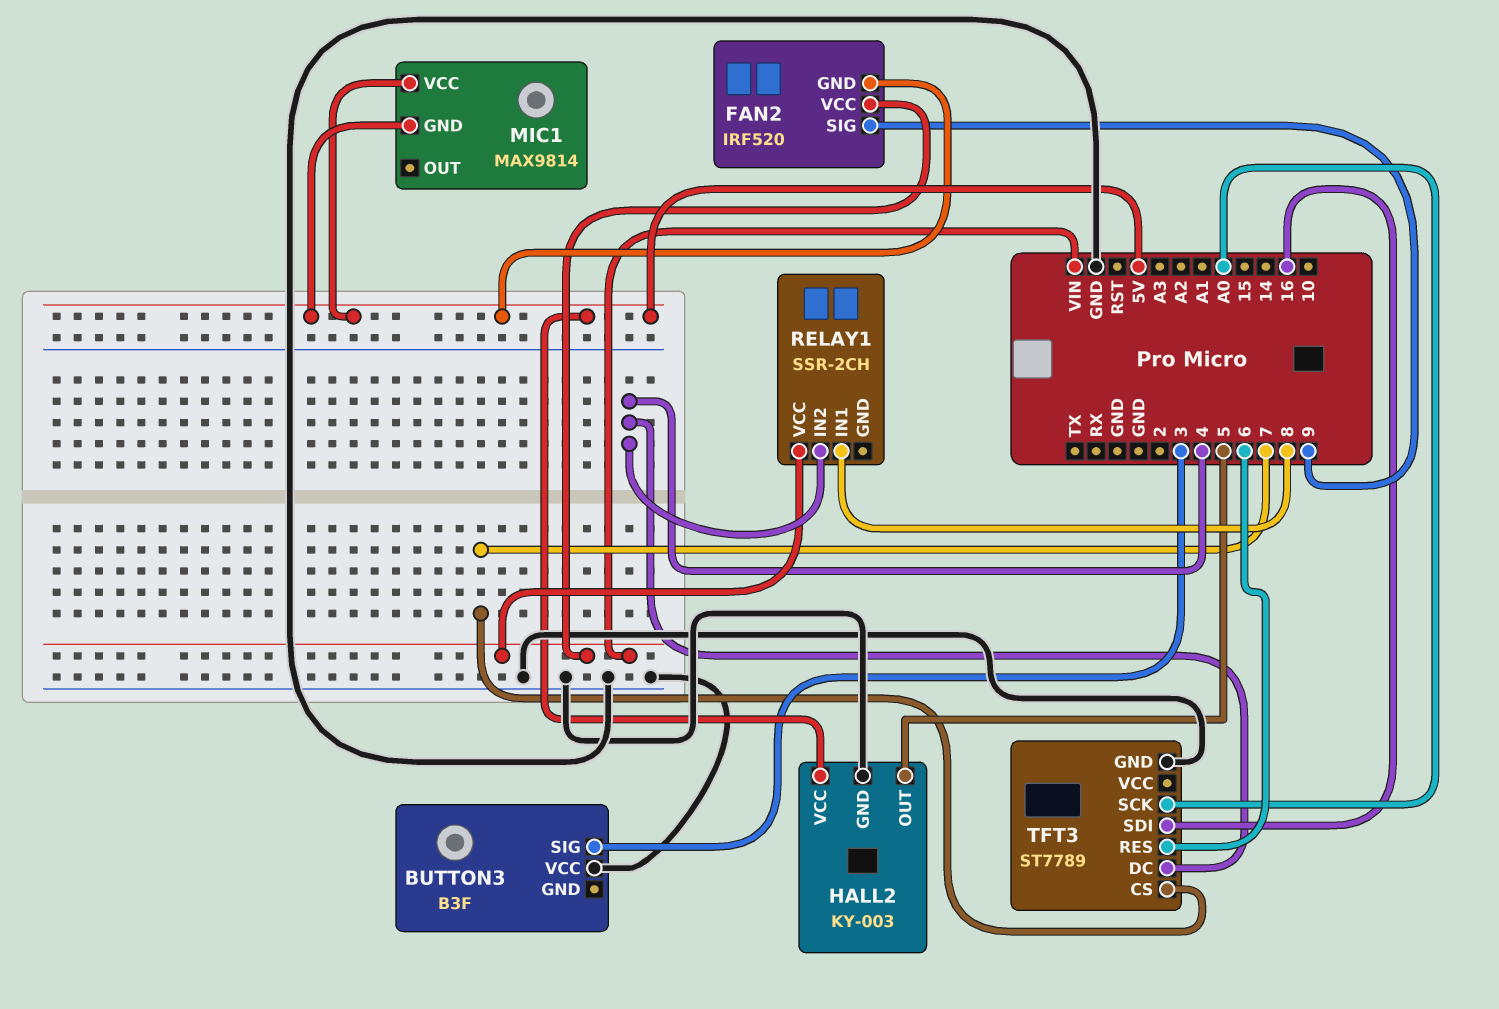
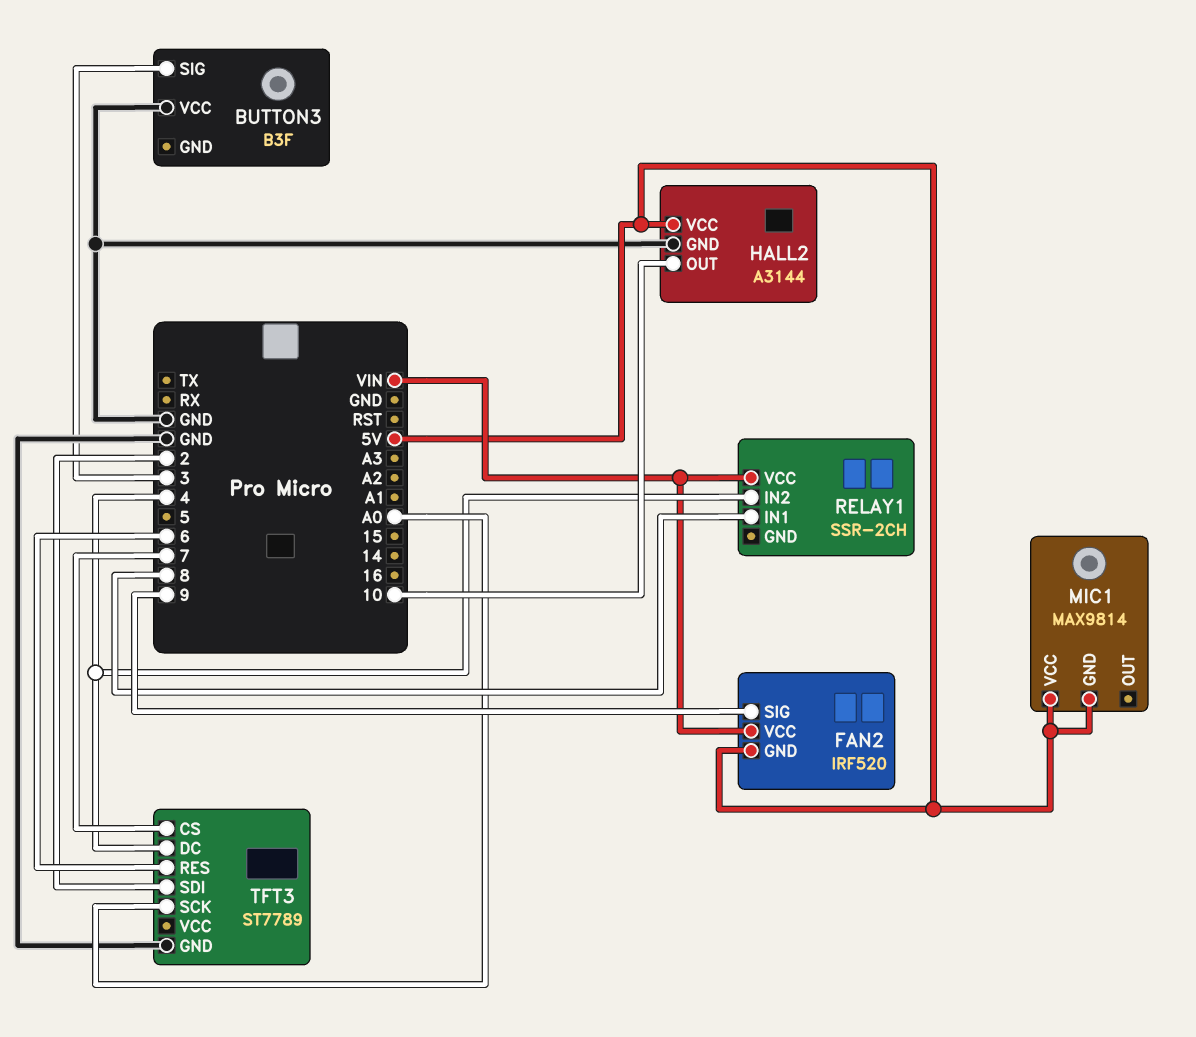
HALL2: KY-003 -> A3144
HALL2 pin OUT: 5 -> 10
TFT3 pin SDI: 16 -> 2

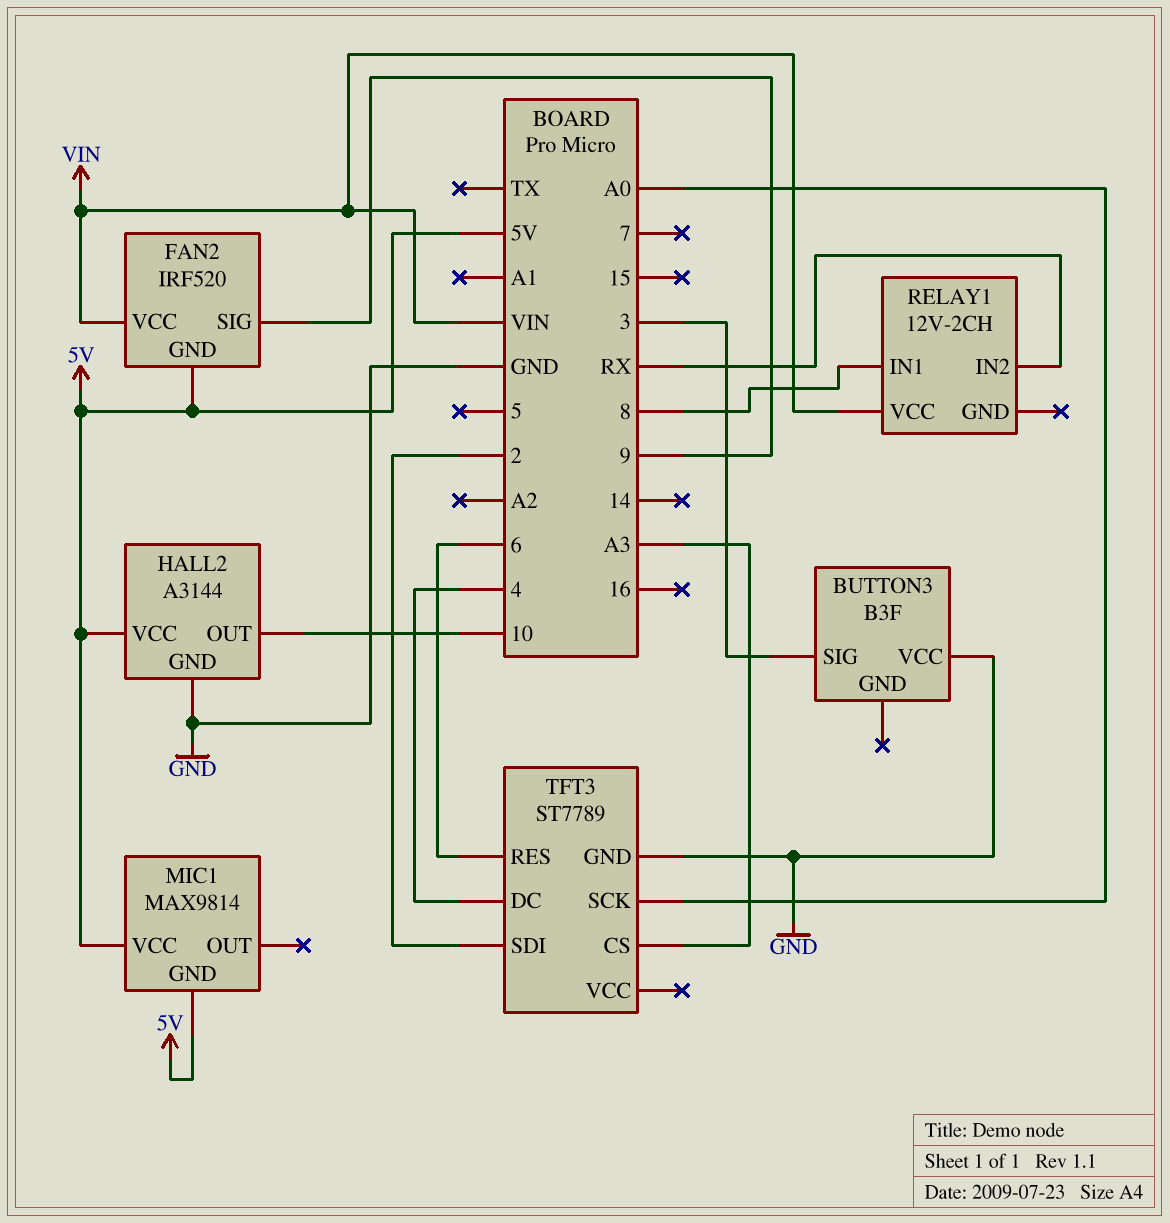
RELAY1: SSR-2CH -> 12V-2CH
RELAY1 pin IN2: 4 -> RX
TFT3 pin CS: 7 -> A3

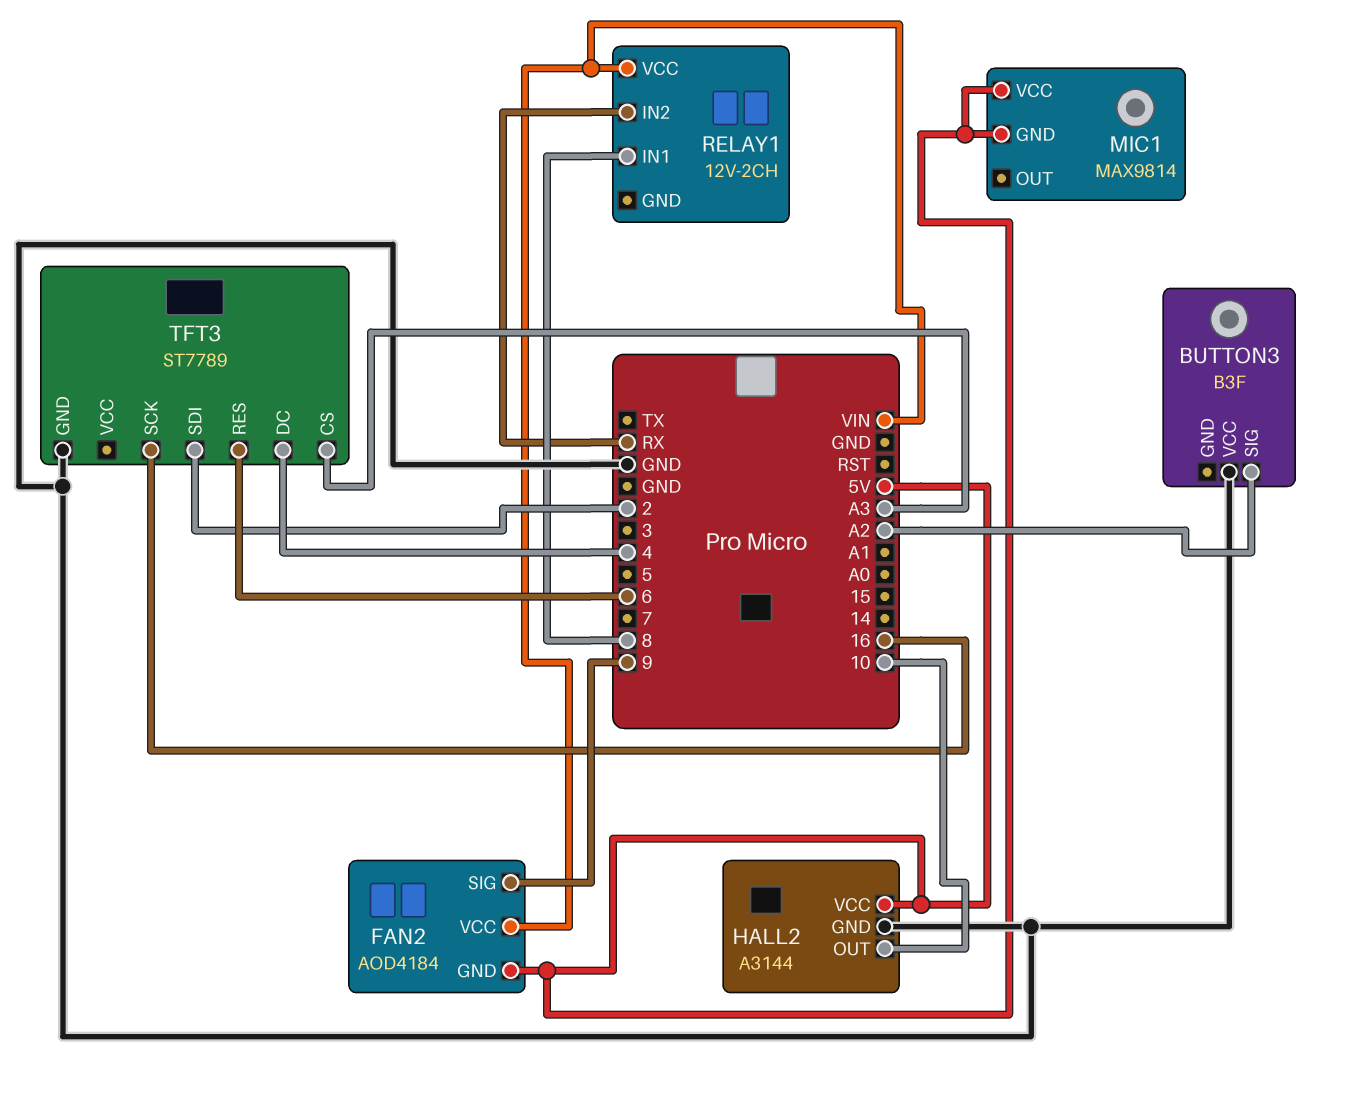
BUTTON3 pin SIG: 3 -> A2
FAN2: IRF520 -> AOD4184
TFT3 pin SCK: A0 -> 16

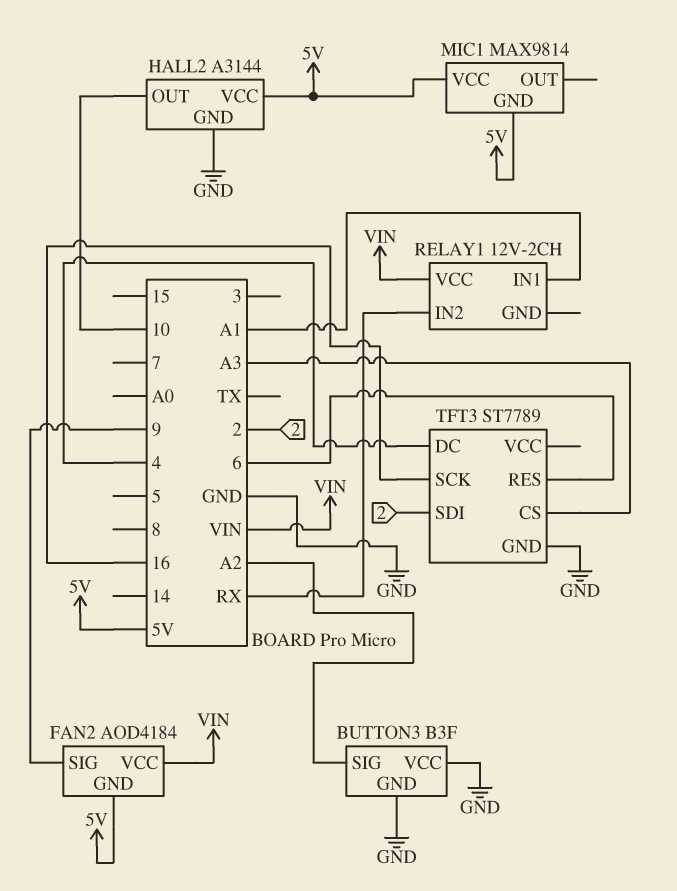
BUTTON3 pin GND: none -> GND
RELAY1 pin IN1: 8 -> A1

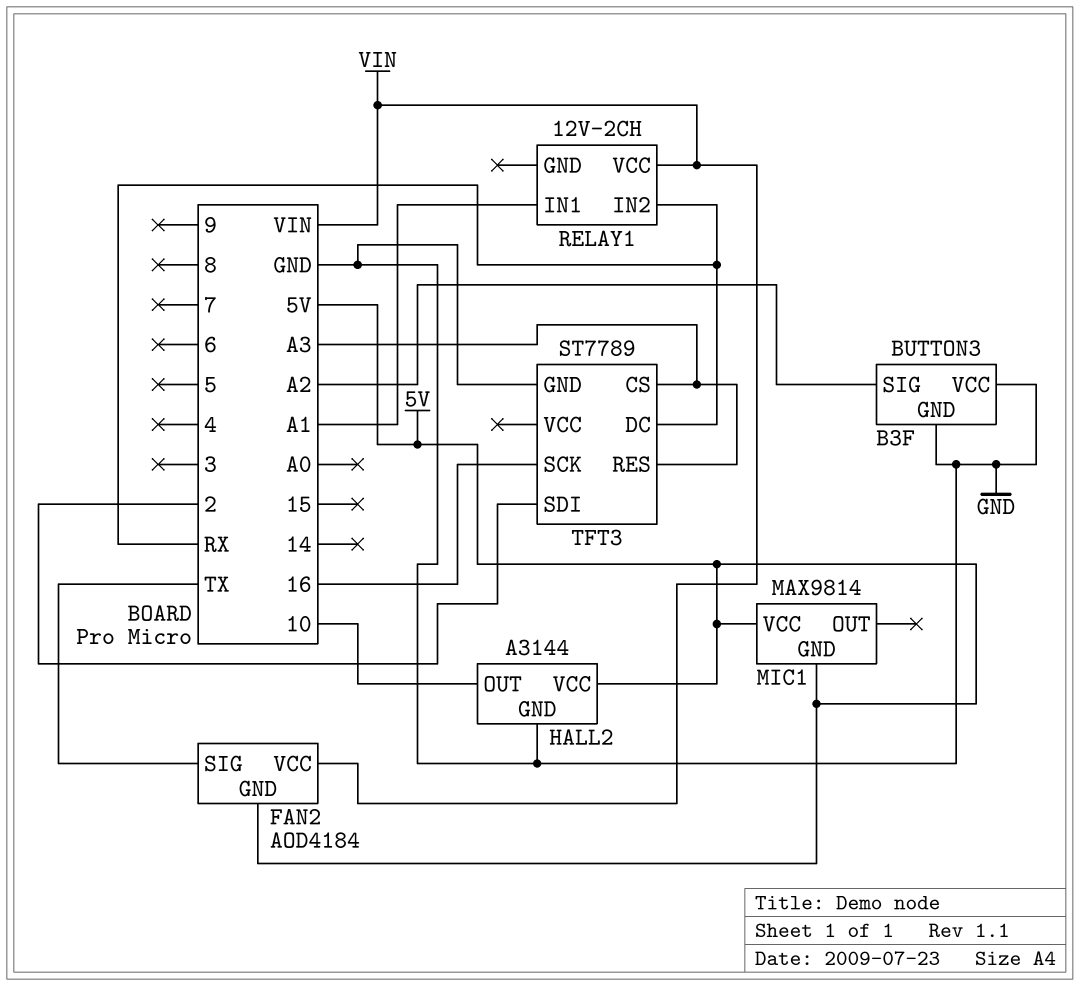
FAN2 pin SIG: 9 -> TX
TFT3 pin DC: 4 -> RX
TFT3 pin RES: 6 -> A3

